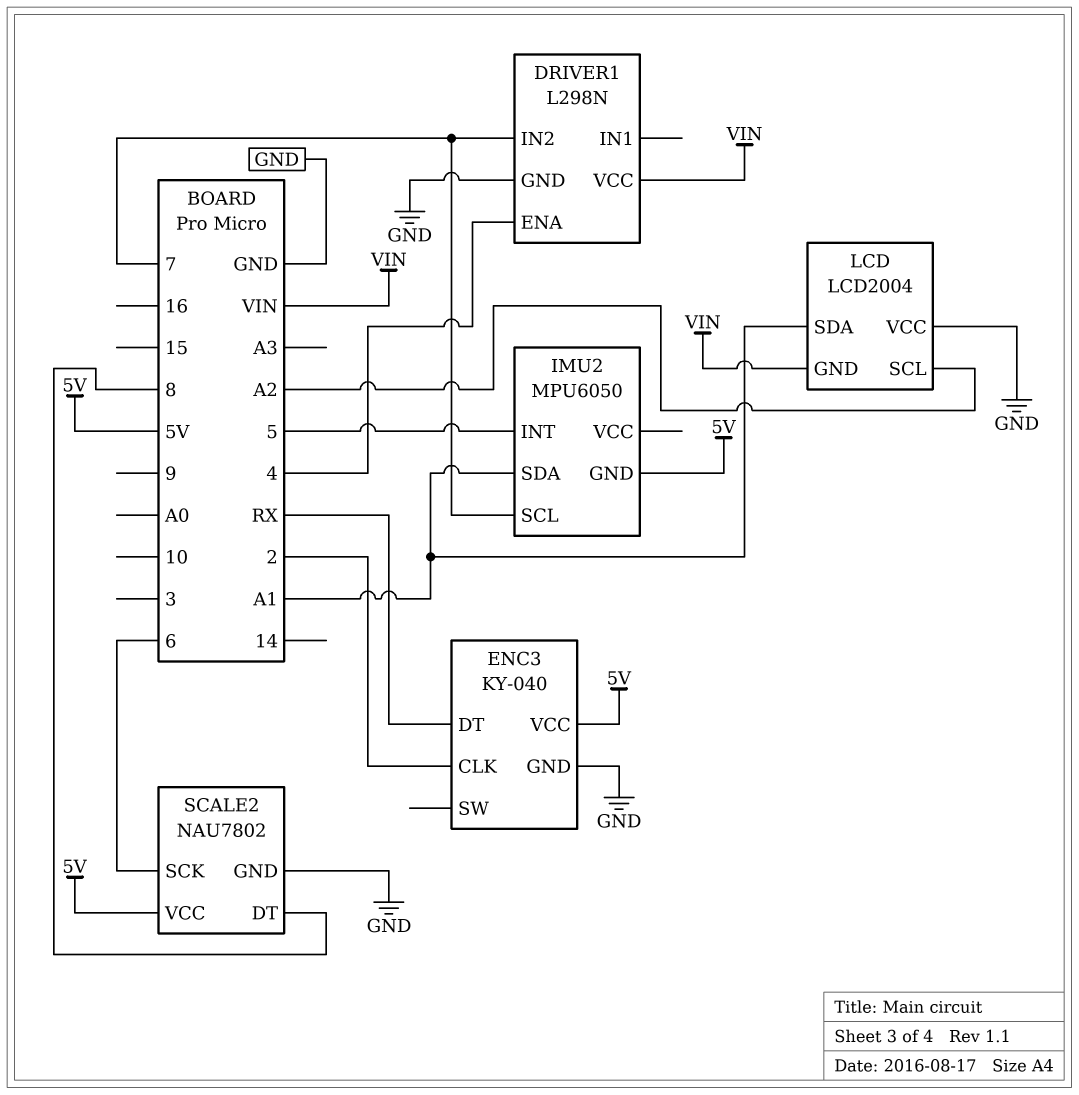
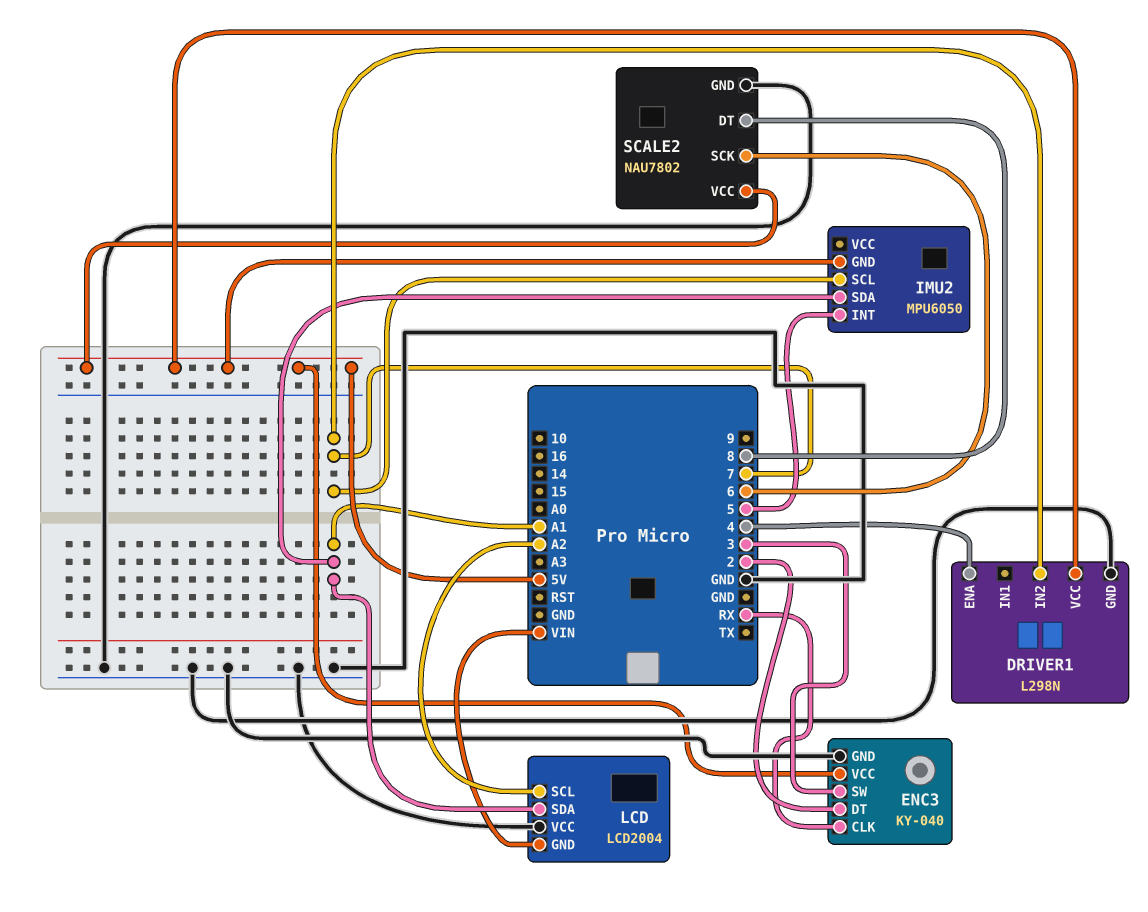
DRIVER1 pin VCC: VIN -> 5V
ENC3 pin CLK: 2 -> RX
ENC3 pin DT: RX -> 2
ENC3 pin SW: none -> 3

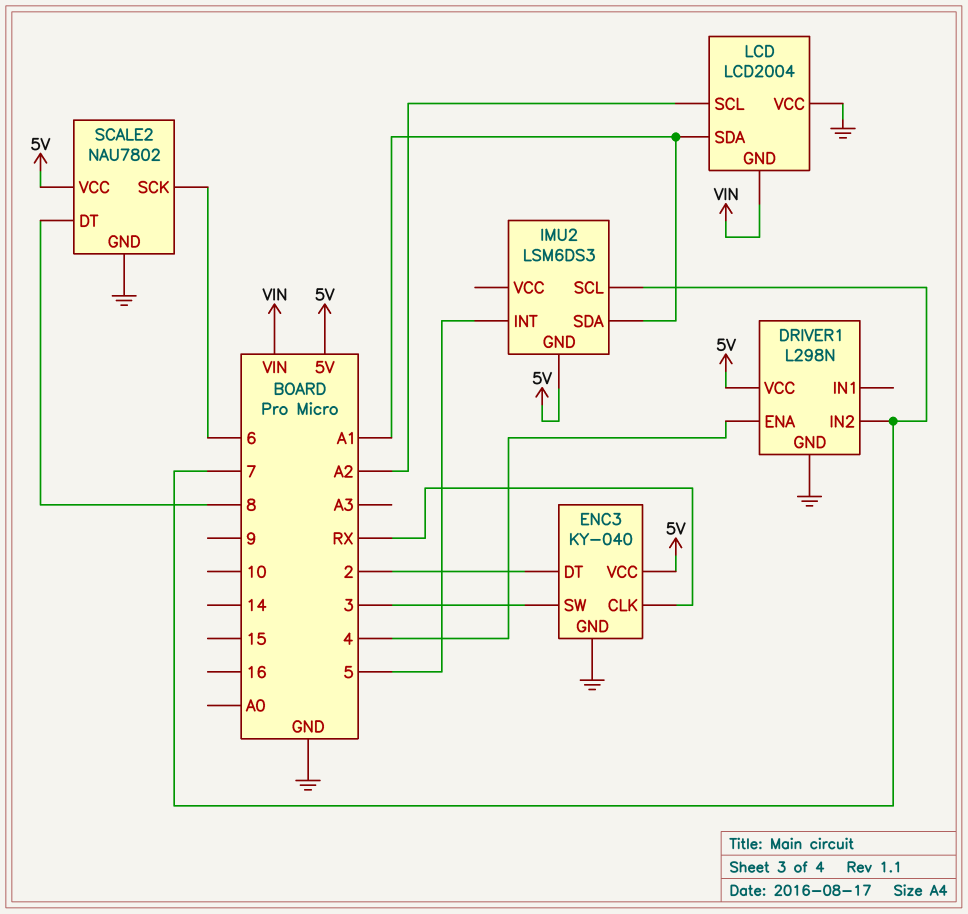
IMU2: MPU6050 -> LSM6DS3

